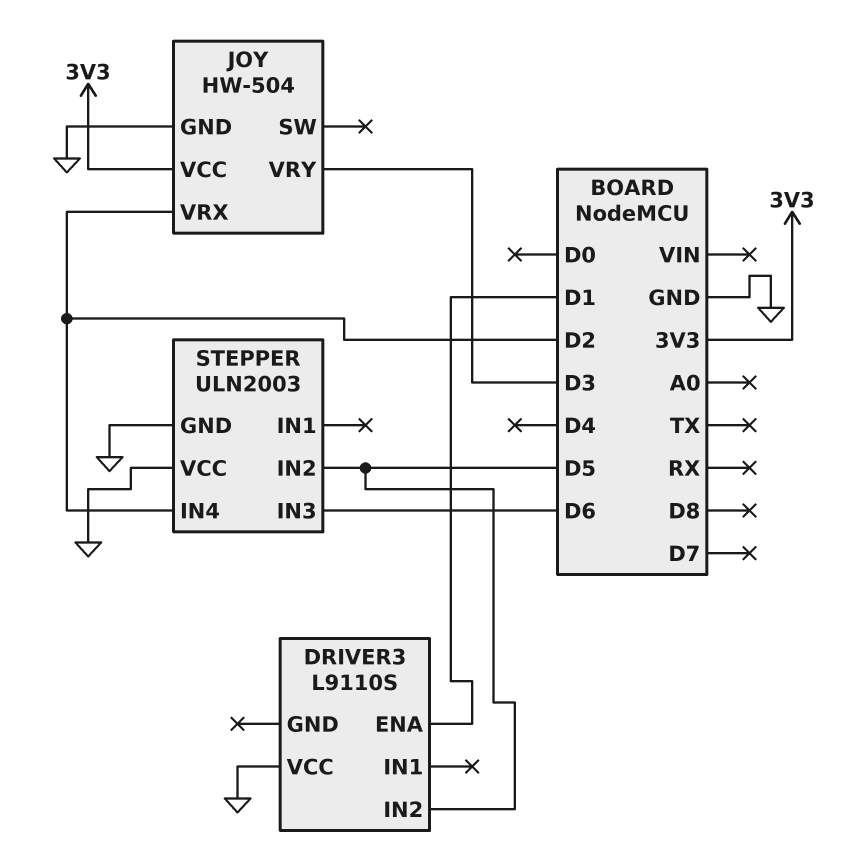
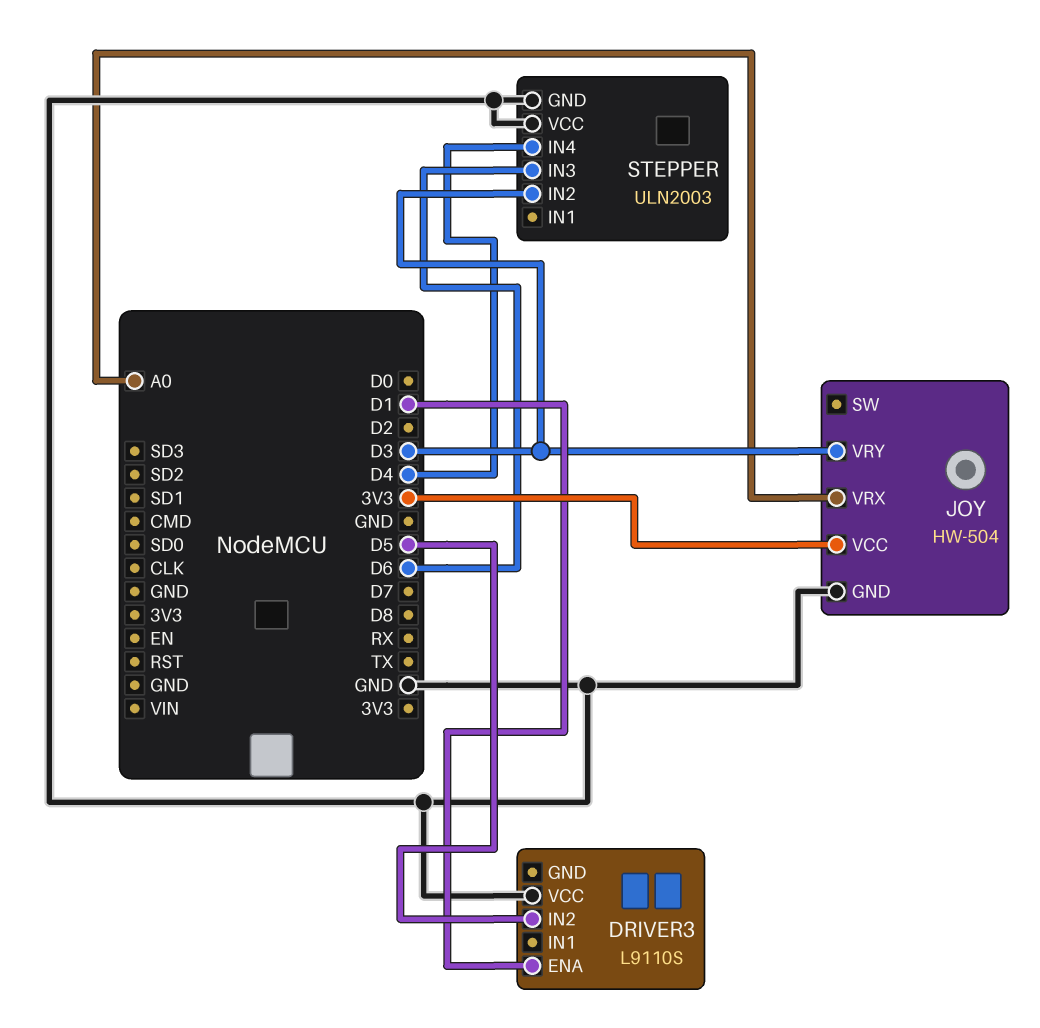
JOY pin VRX: D2 -> A0
STEPPER pin IN2: D5 -> D3
STEPPER pin IN4: D2 -> D4

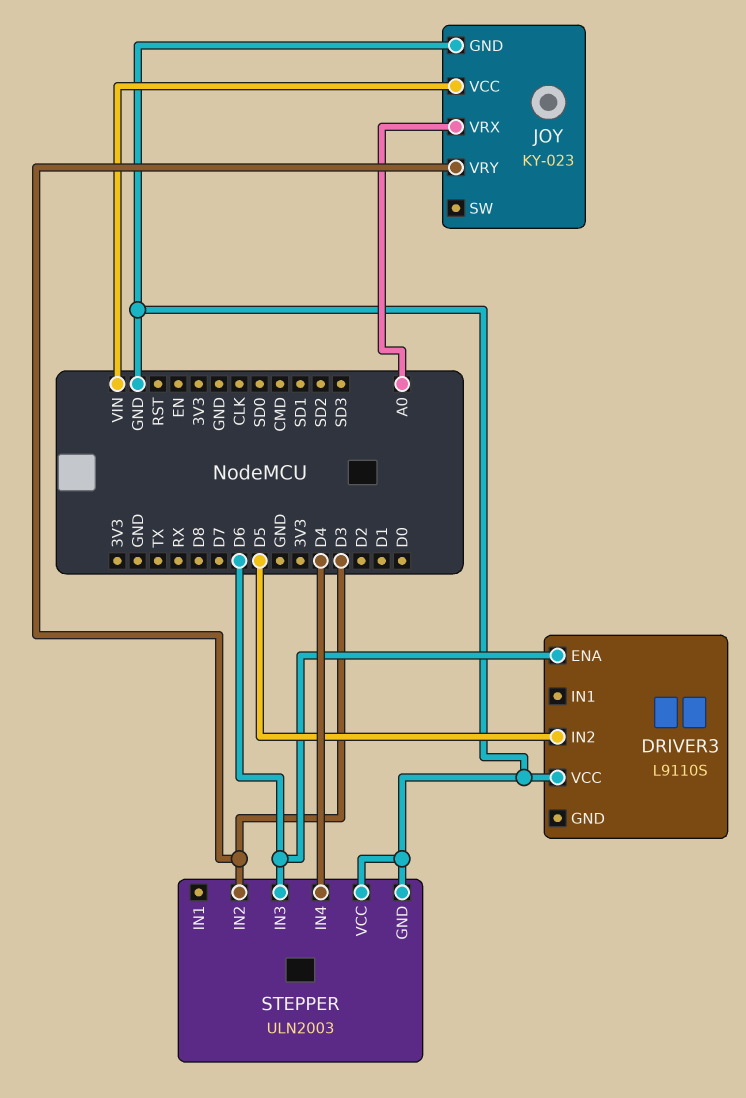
DRIVER3 pin ENA: D1 -> D6
JOY: HW-504 -> KY-023
JOY pin VCC: 3V3 -> VIN

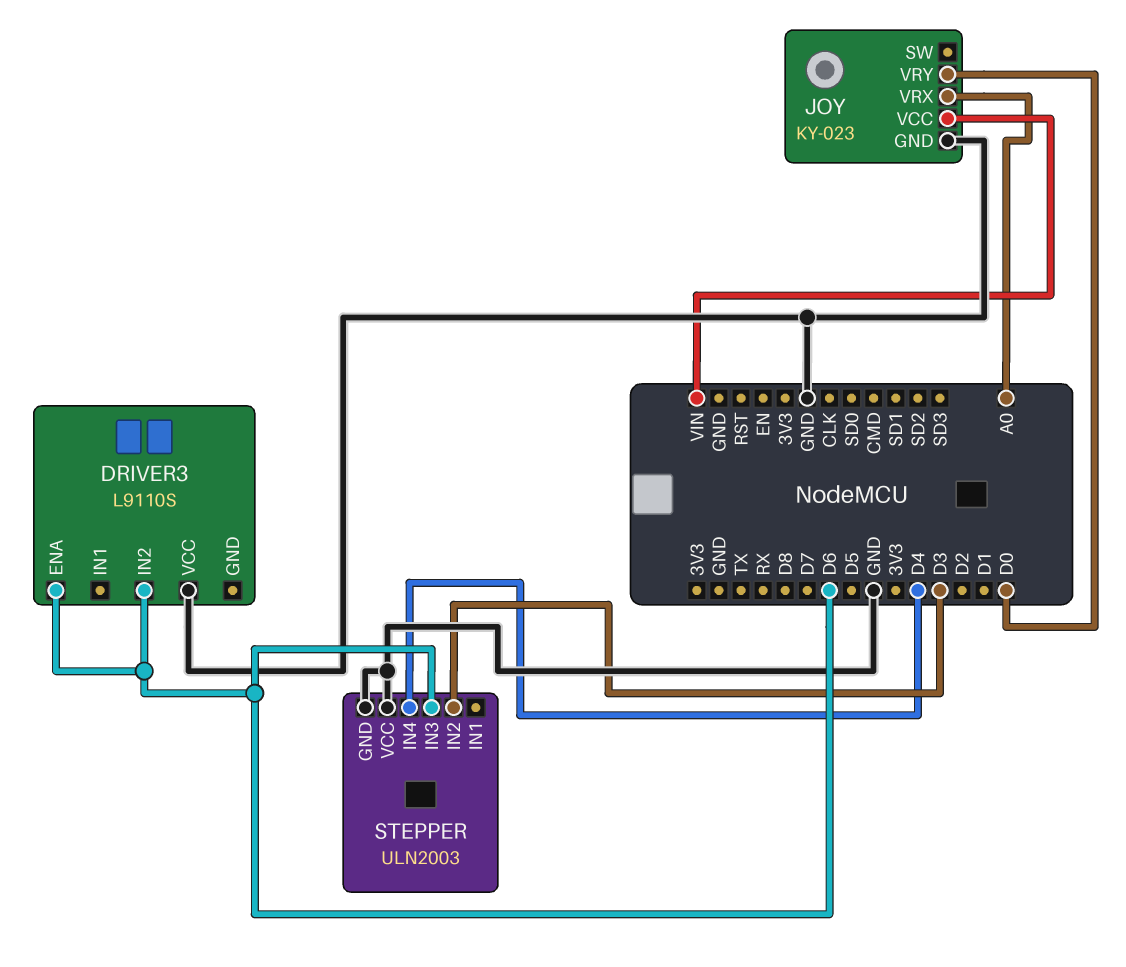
DRIVER3 pin IN2: D5 -> D6
JOY pin VRY: D3 -> D0

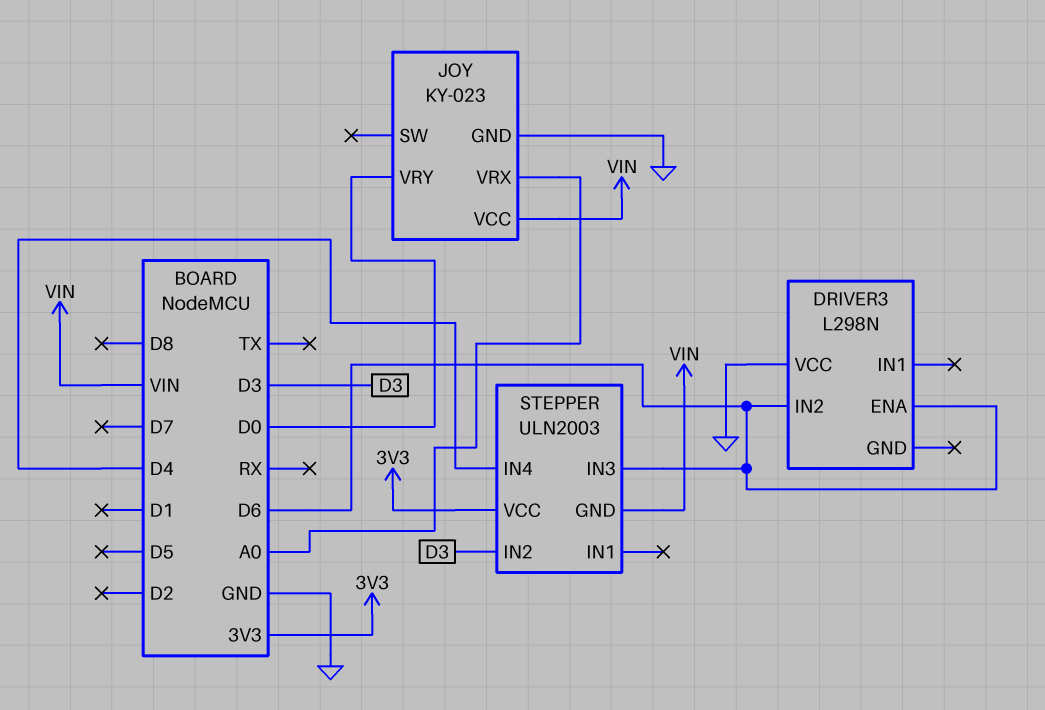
DRIVER3: L9110S -> L298N
STEPPER pin GND: GND -> VIN
STEPPER pin VCC: GND -> 3V3

